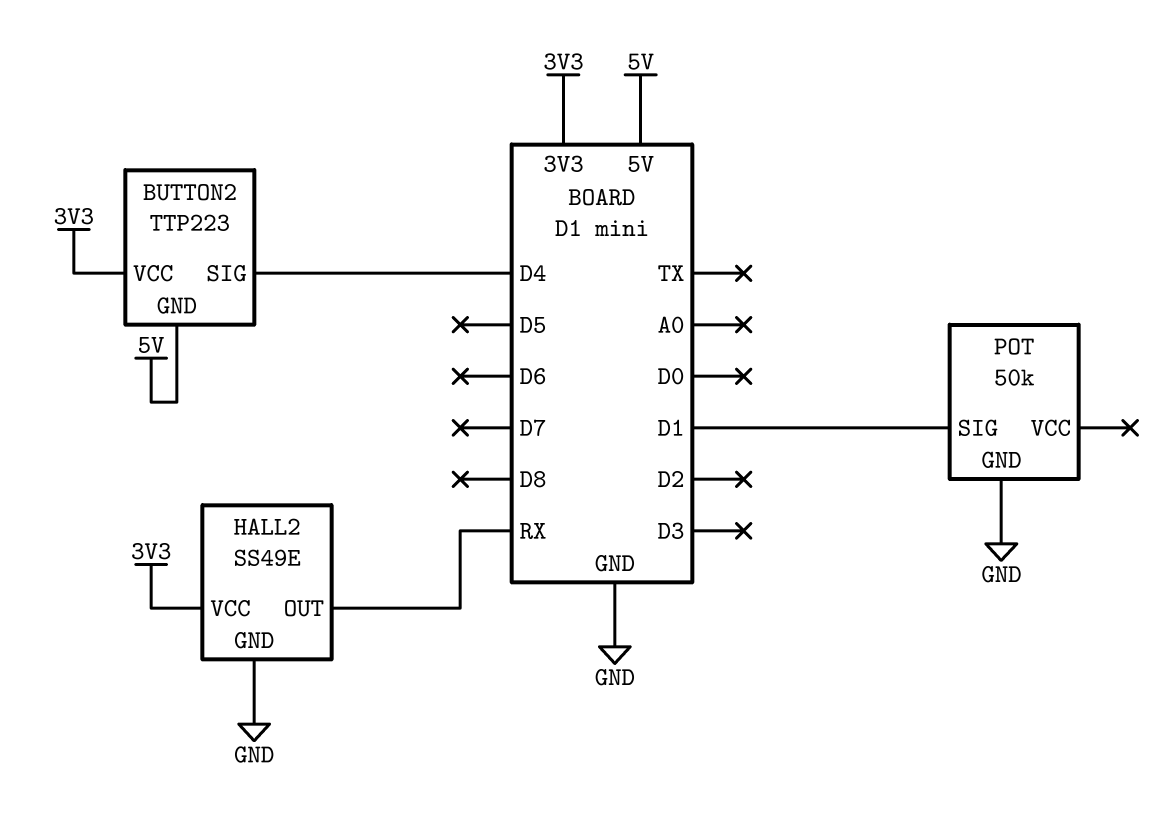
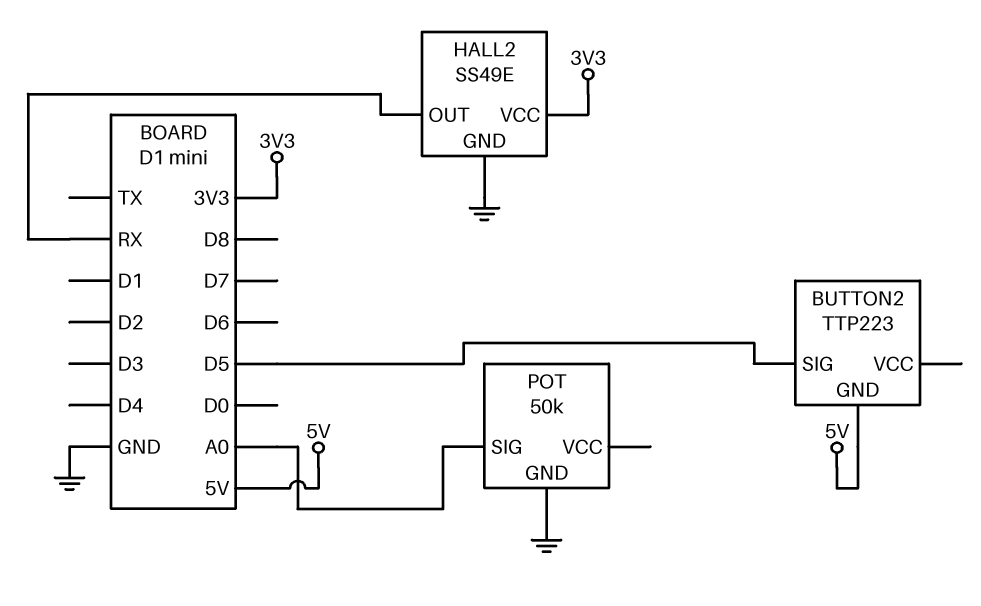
BUTTON2 pin SIG: D4 -> D5
BUTTON2 pin VCC: 3V3 -> none
POT pin SIG: D1 -> A0

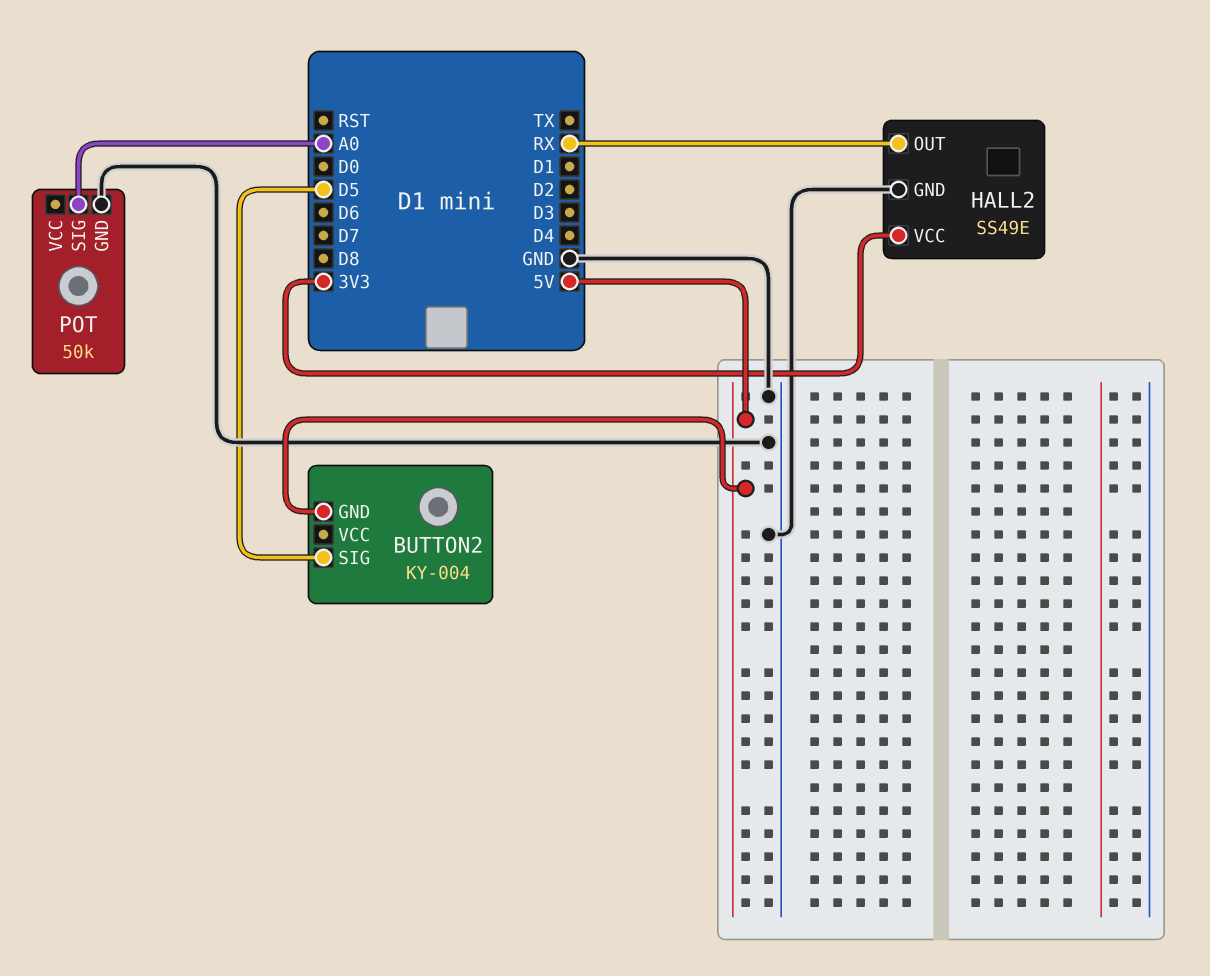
BUTTON2: TTP223 -> KY-004

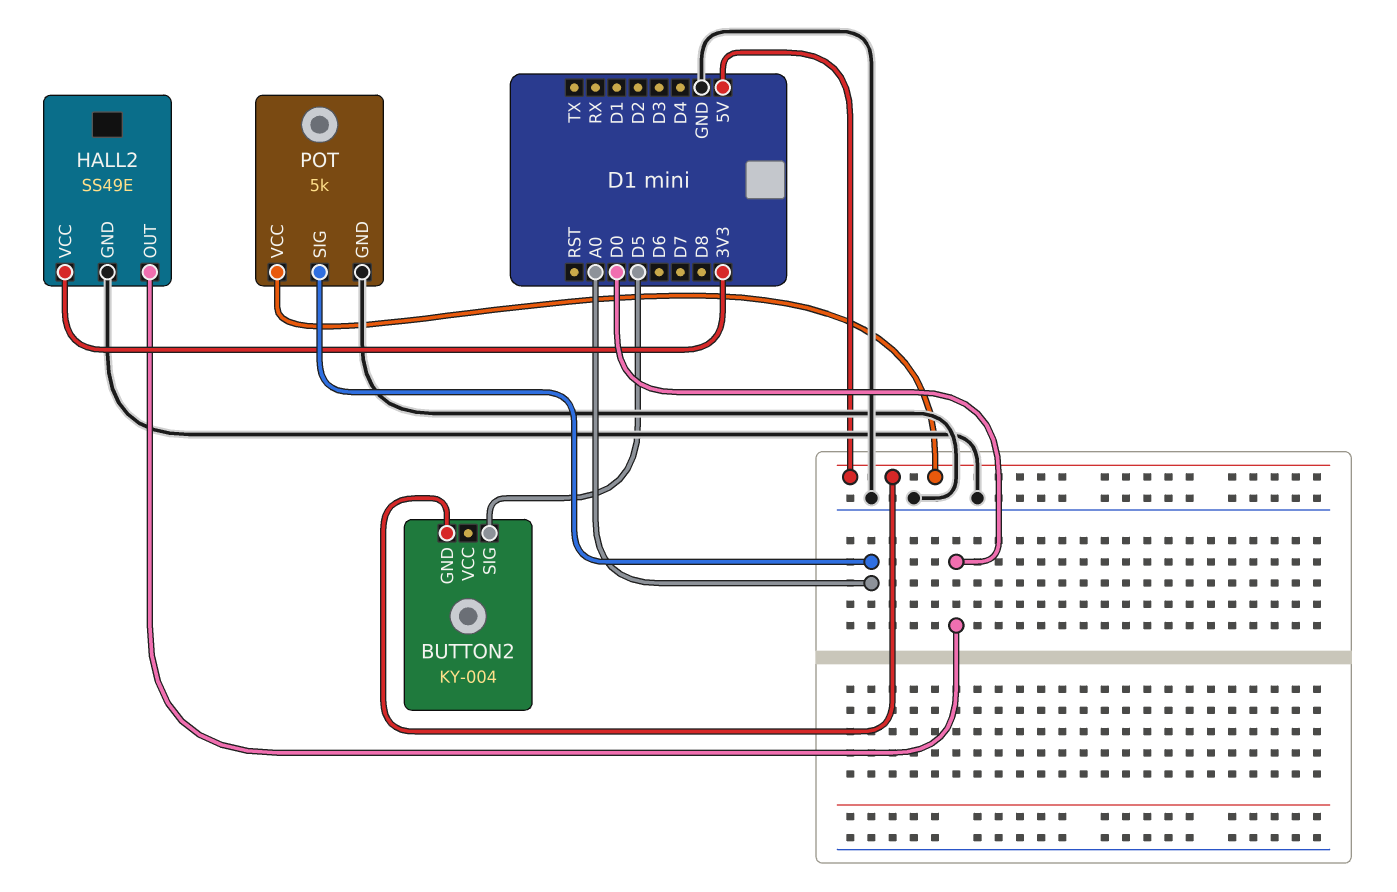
HALL2 pin OUT: RX -> D0
POT: 50k -> 5k
POT pin VCC: none -> 5V

